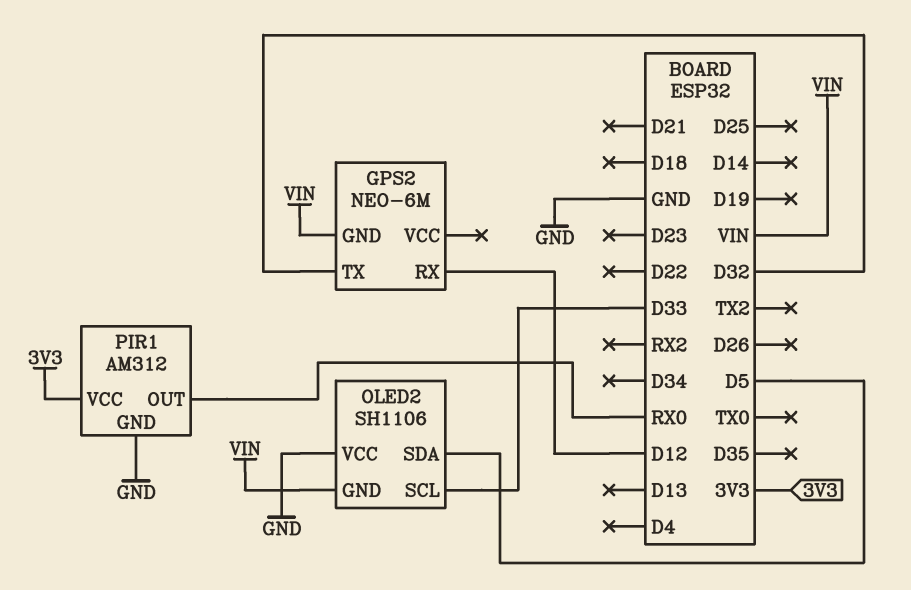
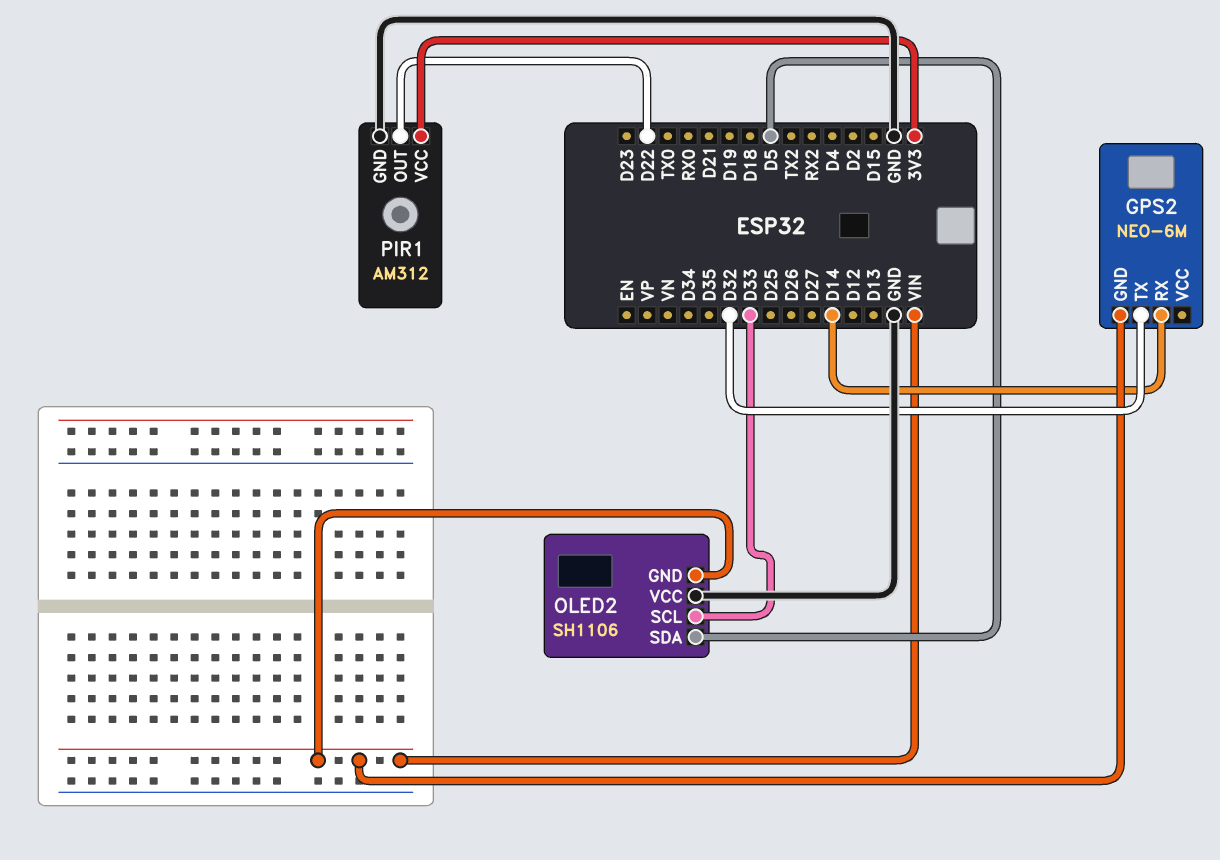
GPS2 pin RX: D12 -> D14
PIR1 pin OUT: RX0 -> D22

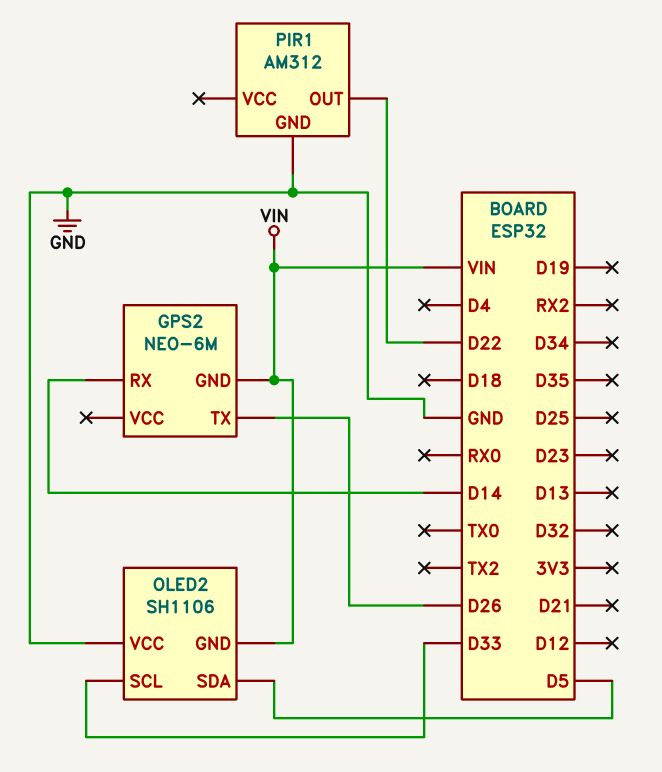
GPS2 pin TX: D32 -> D26
PIR1 pin VCC: 3V3 -> none

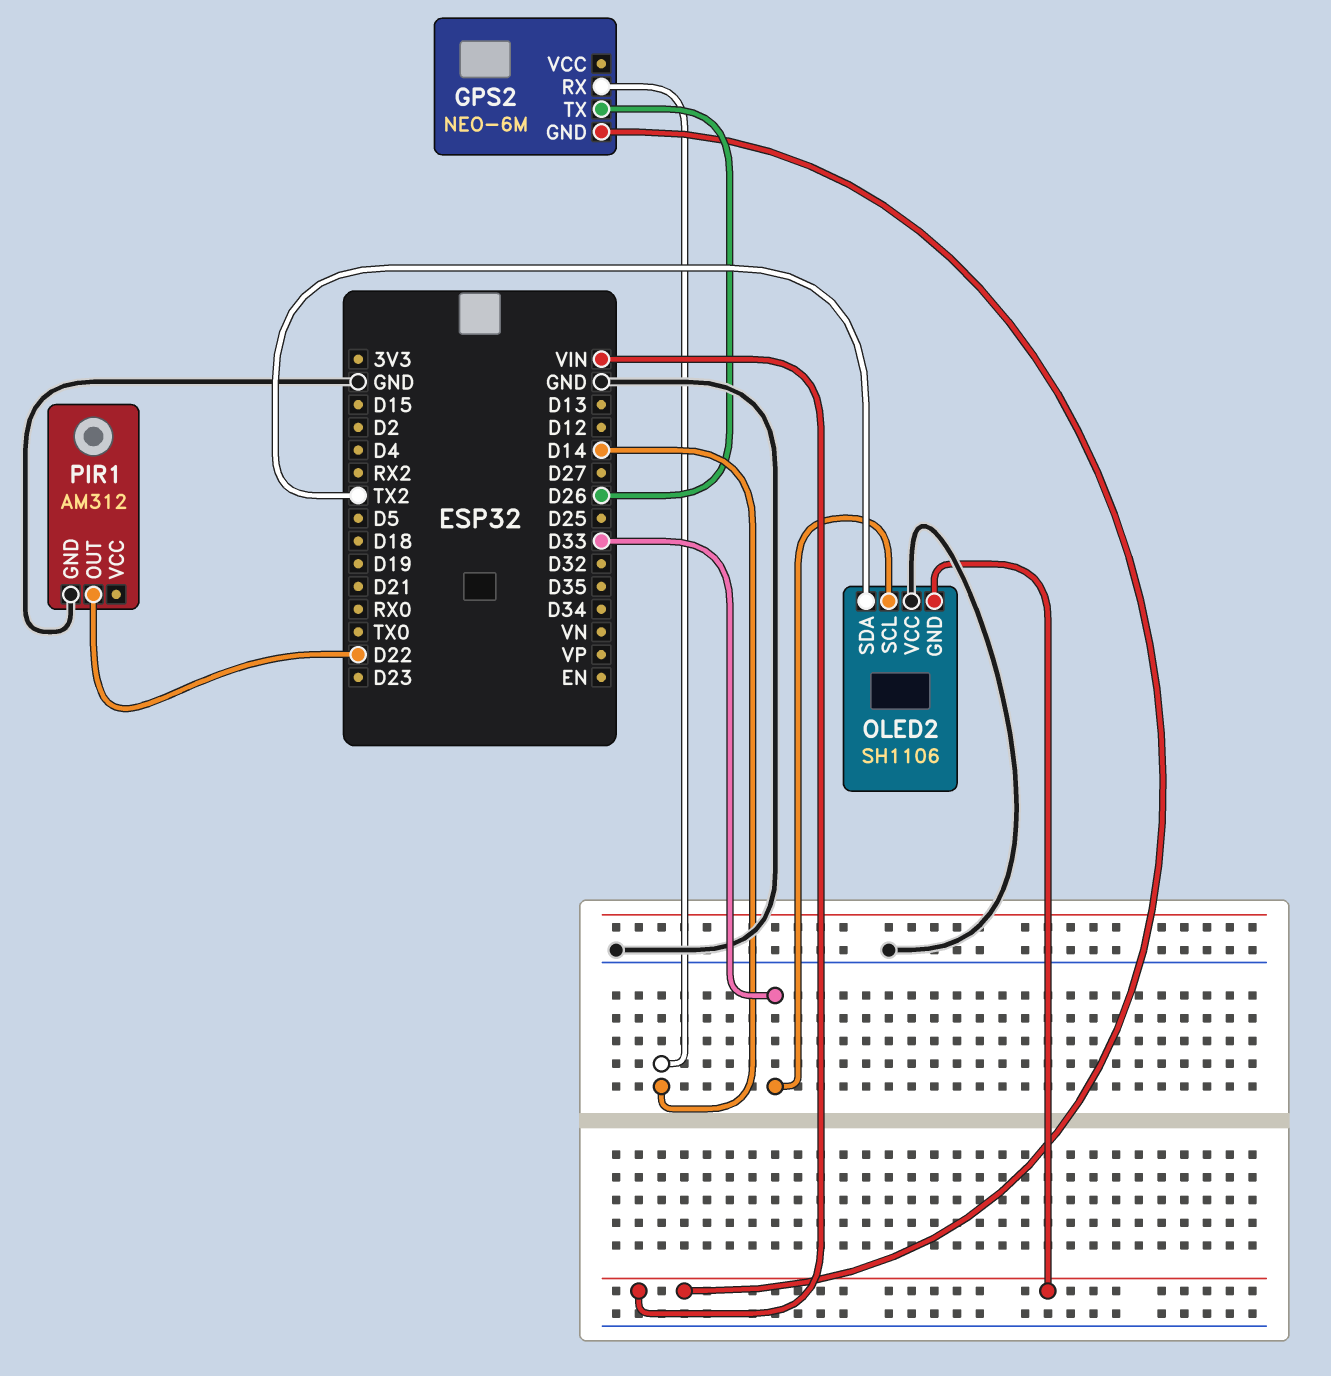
OLED2 pin SDA: D5 -> TX2

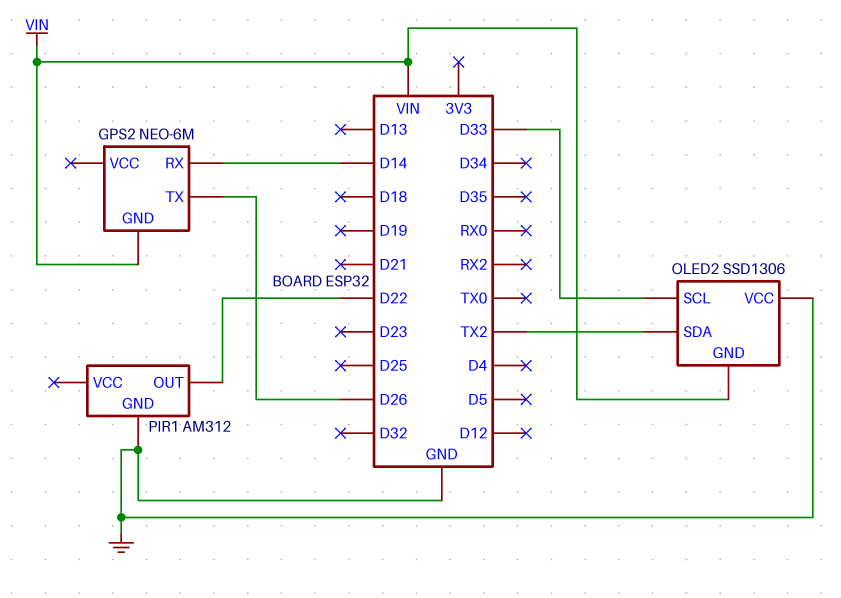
OLED2: SH1106 -> SSD1306

